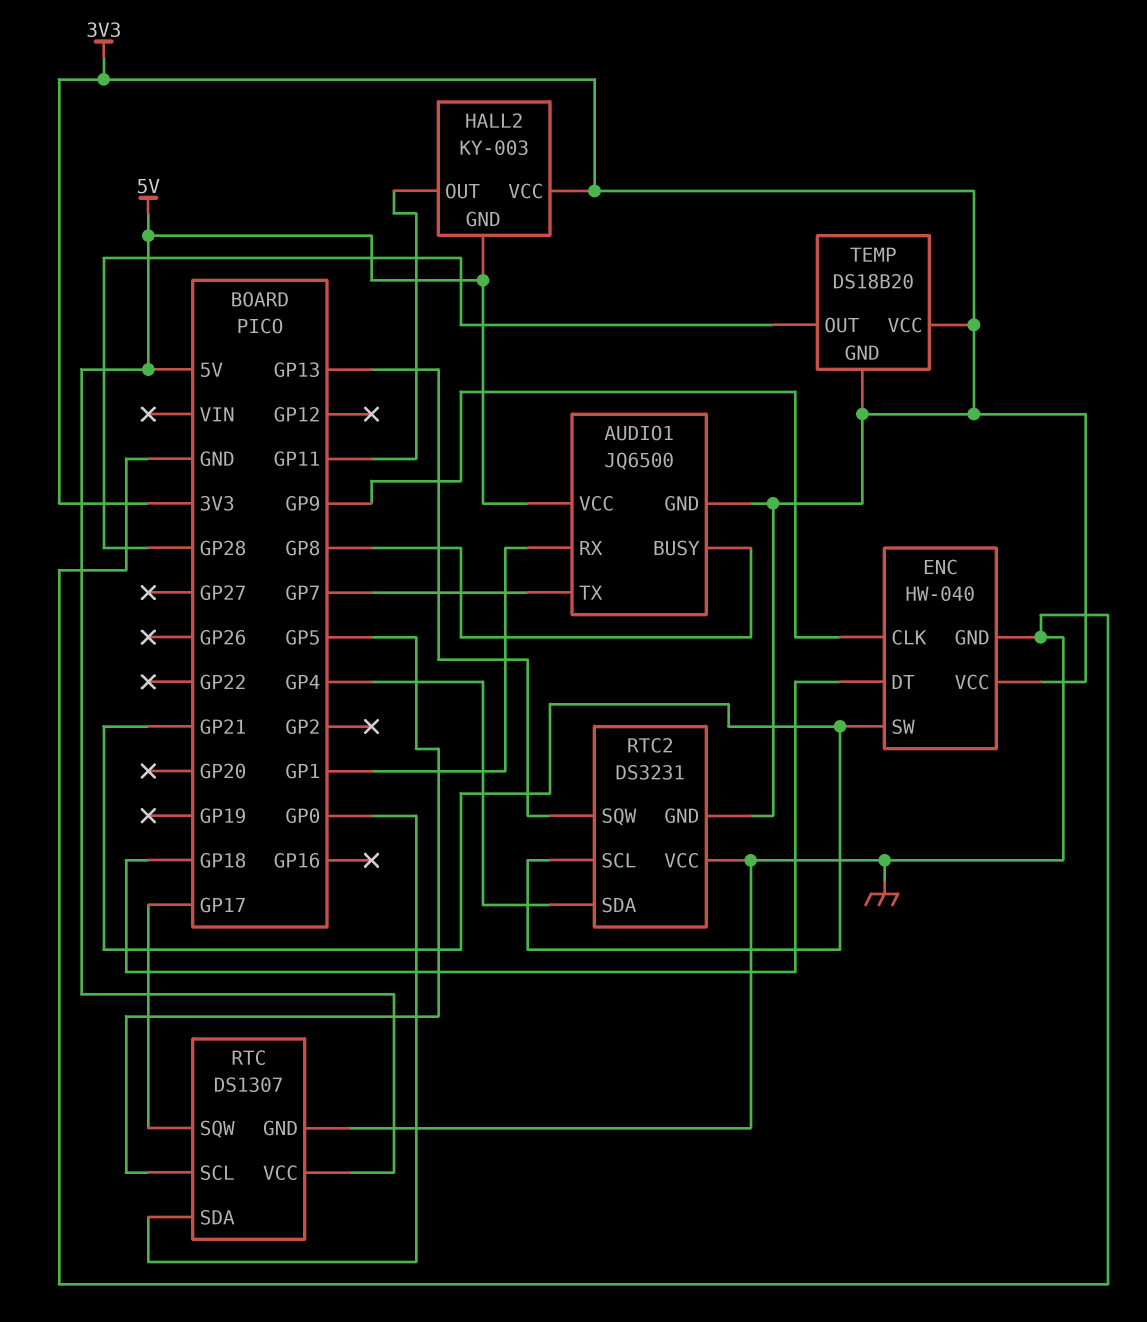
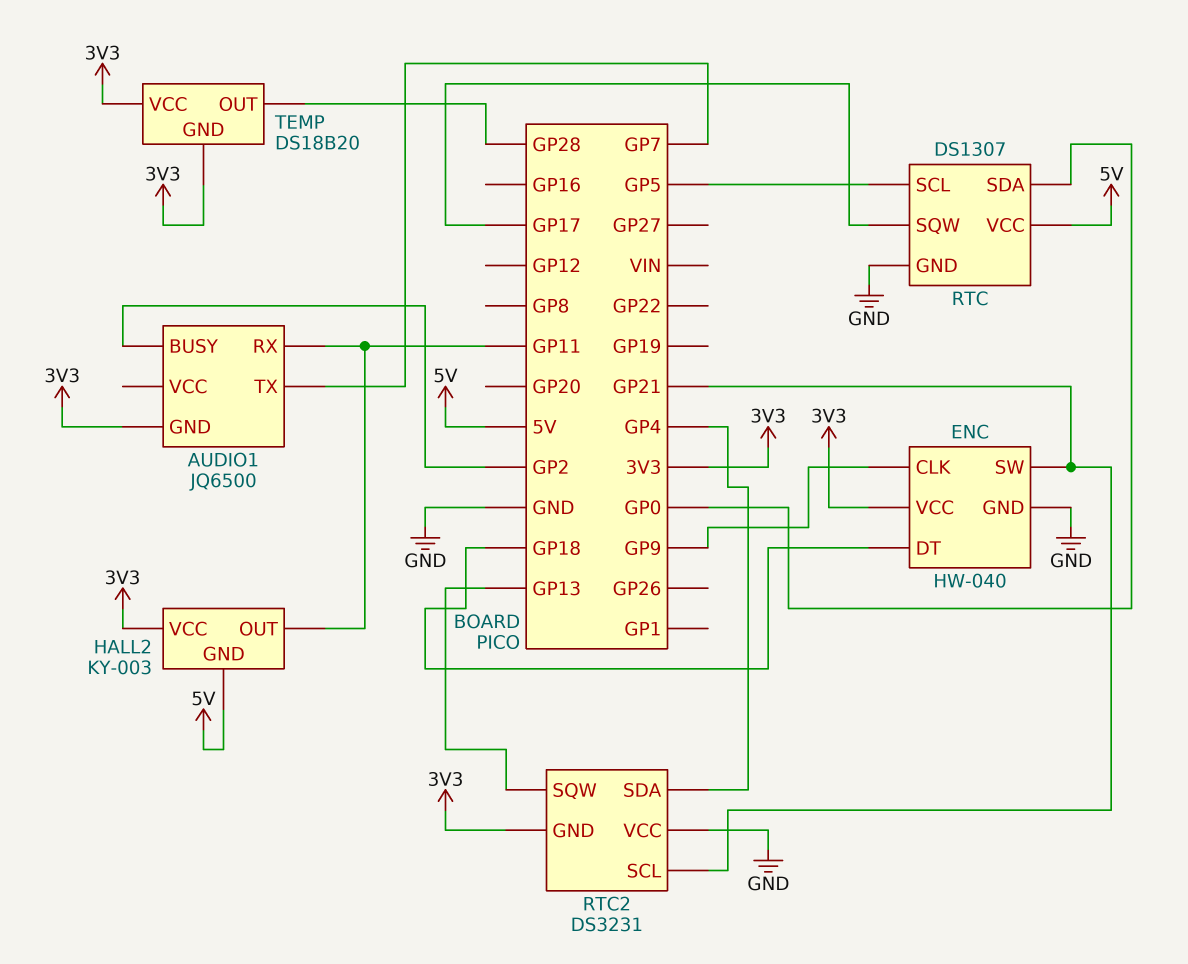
AUDIO1 pin BUSY: GP8 -> GP2
AUDIO1 pin RX: GP1 -> GP11
AUDIO1 pin VCC: 5V -> none

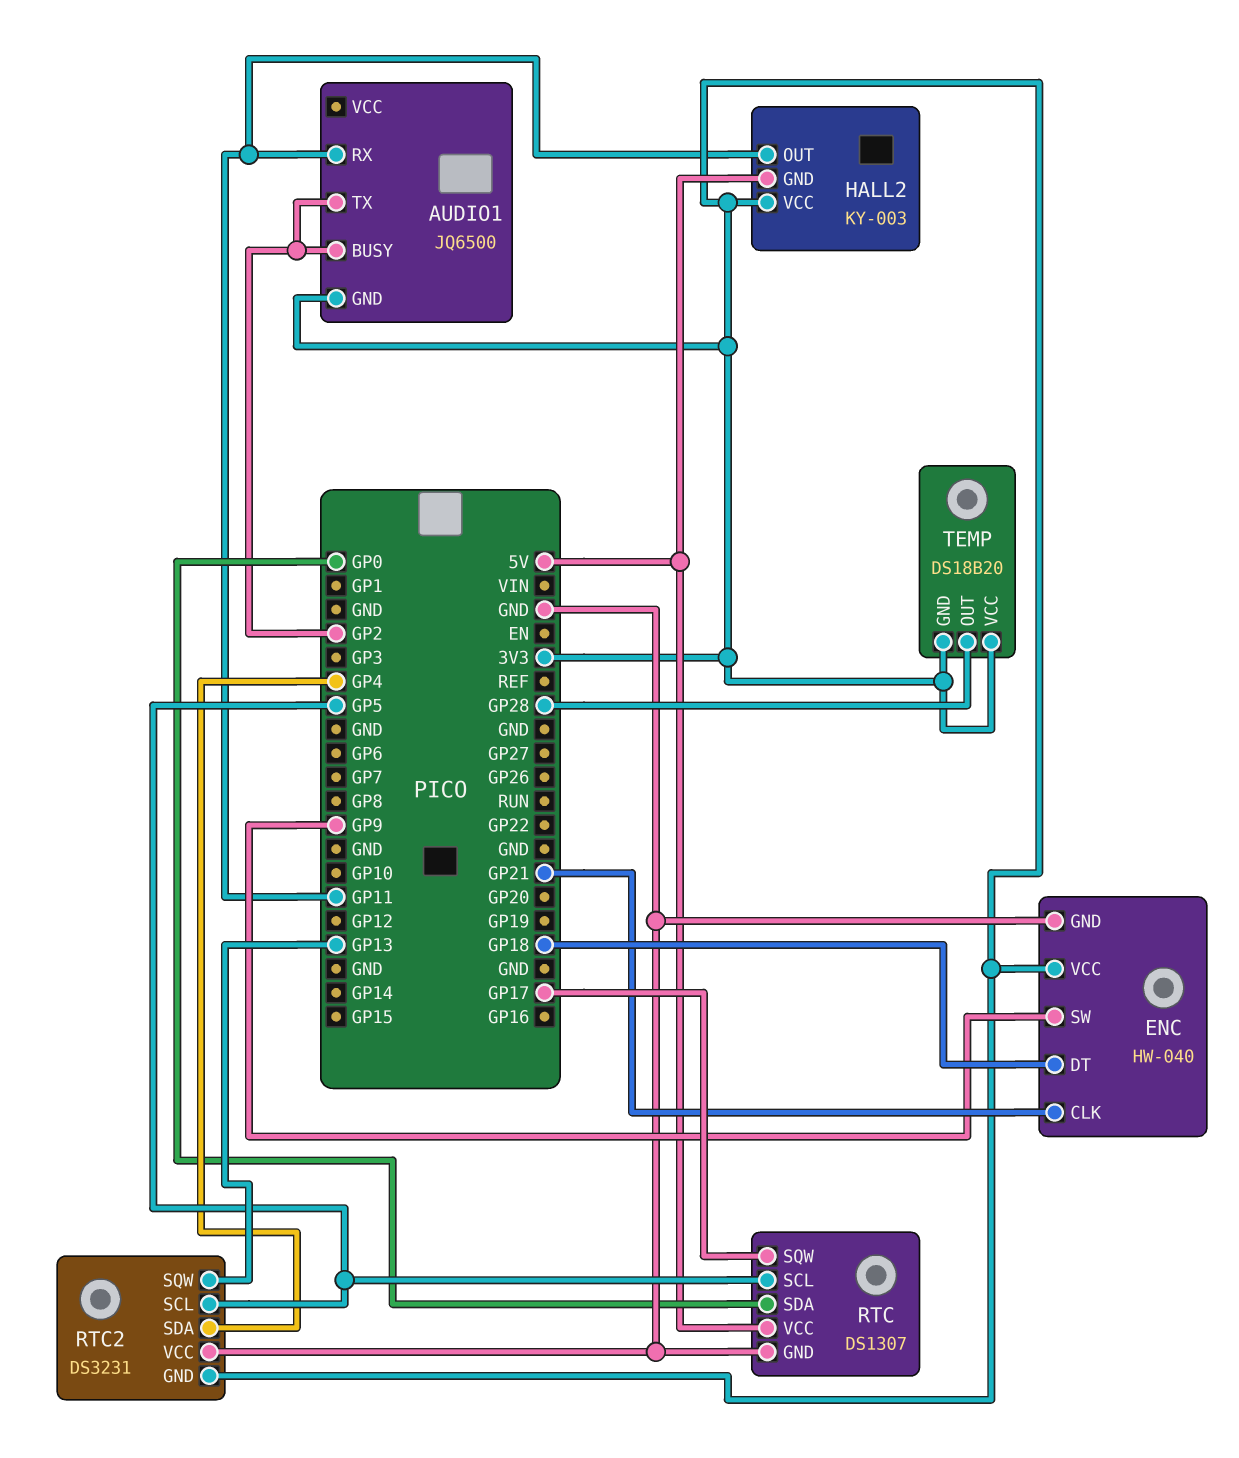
AUDIO1 pin TX: GP7 -> GP2
ENC pin CLK: GP9 -> GP21
ENC pin SW: GP21 -> GP9
RTC2 pin SCL: GP21 -> GP5

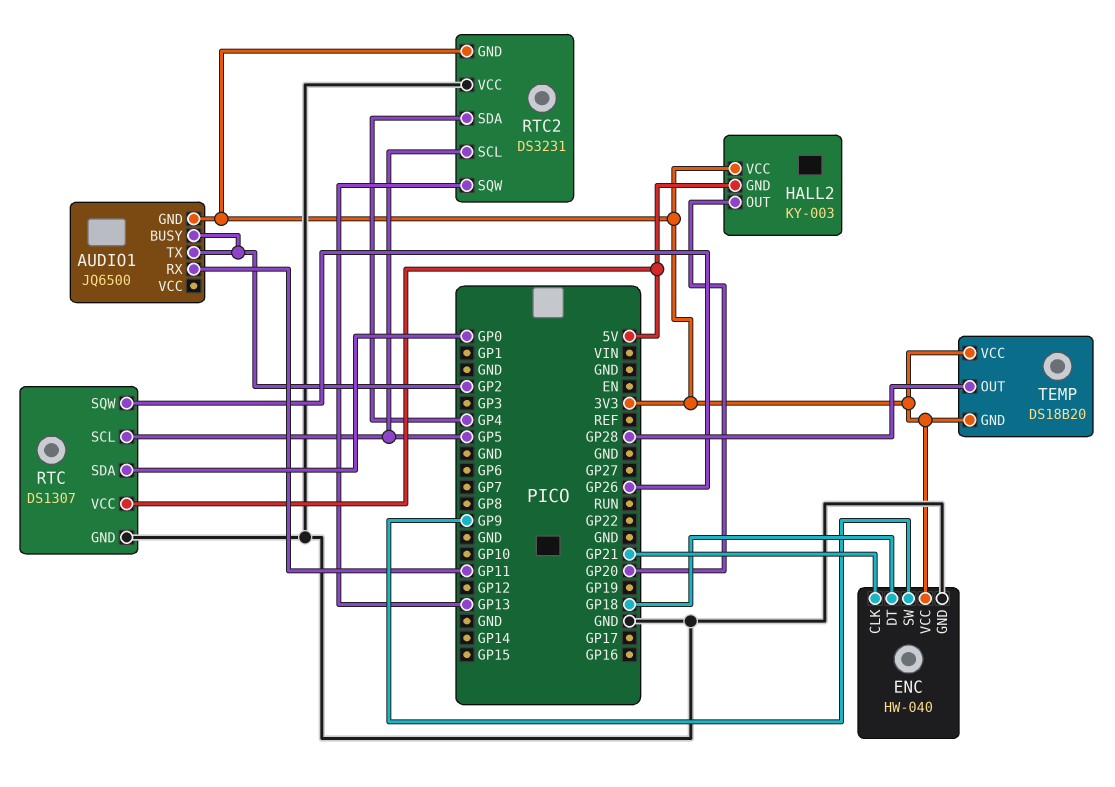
HALL2 pin OUT: GP11 -> GP20
RTC pin SQW: GP17 -> GP26

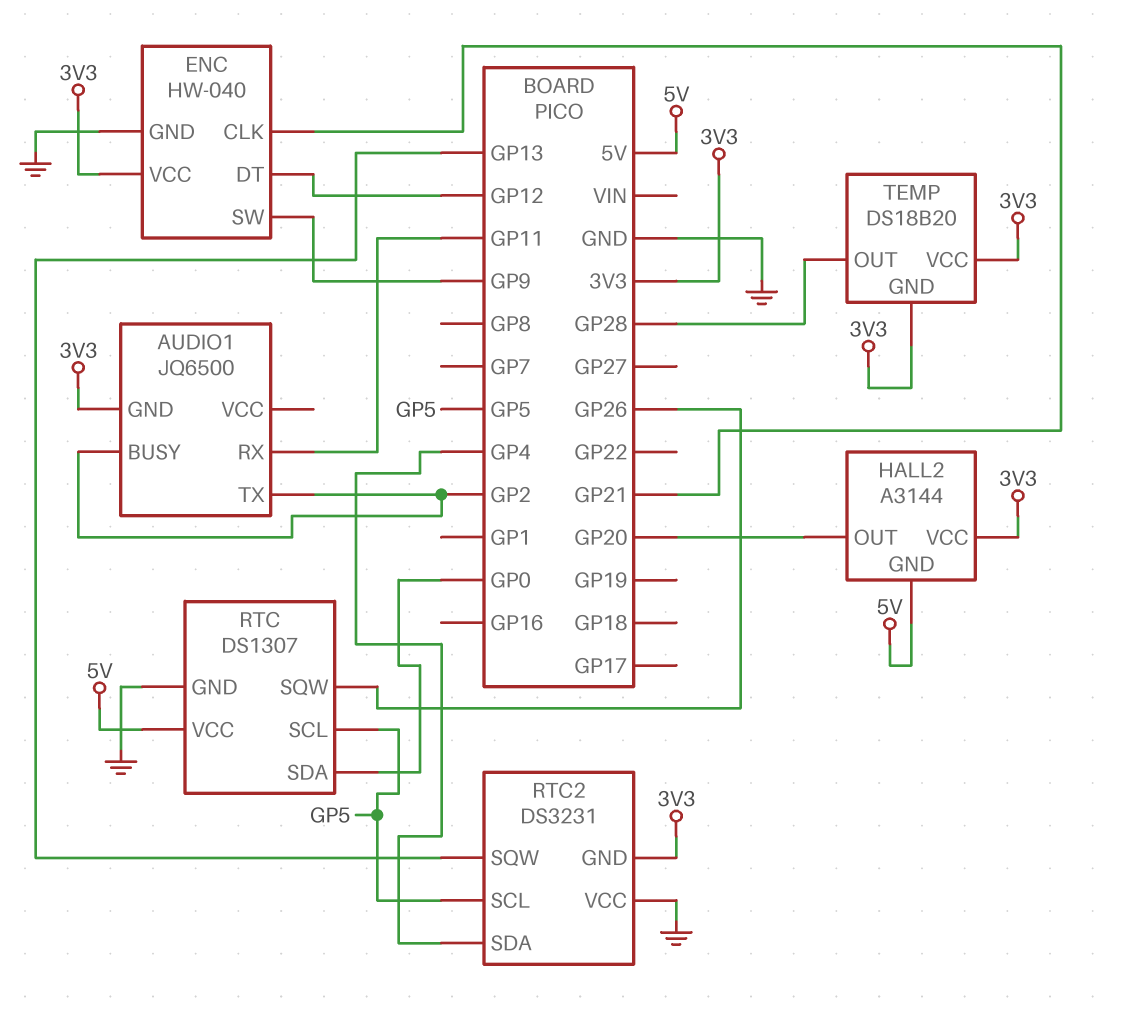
ENC pin DT: GP18 -> GP12
HALL2: KY-003 -> A3144

